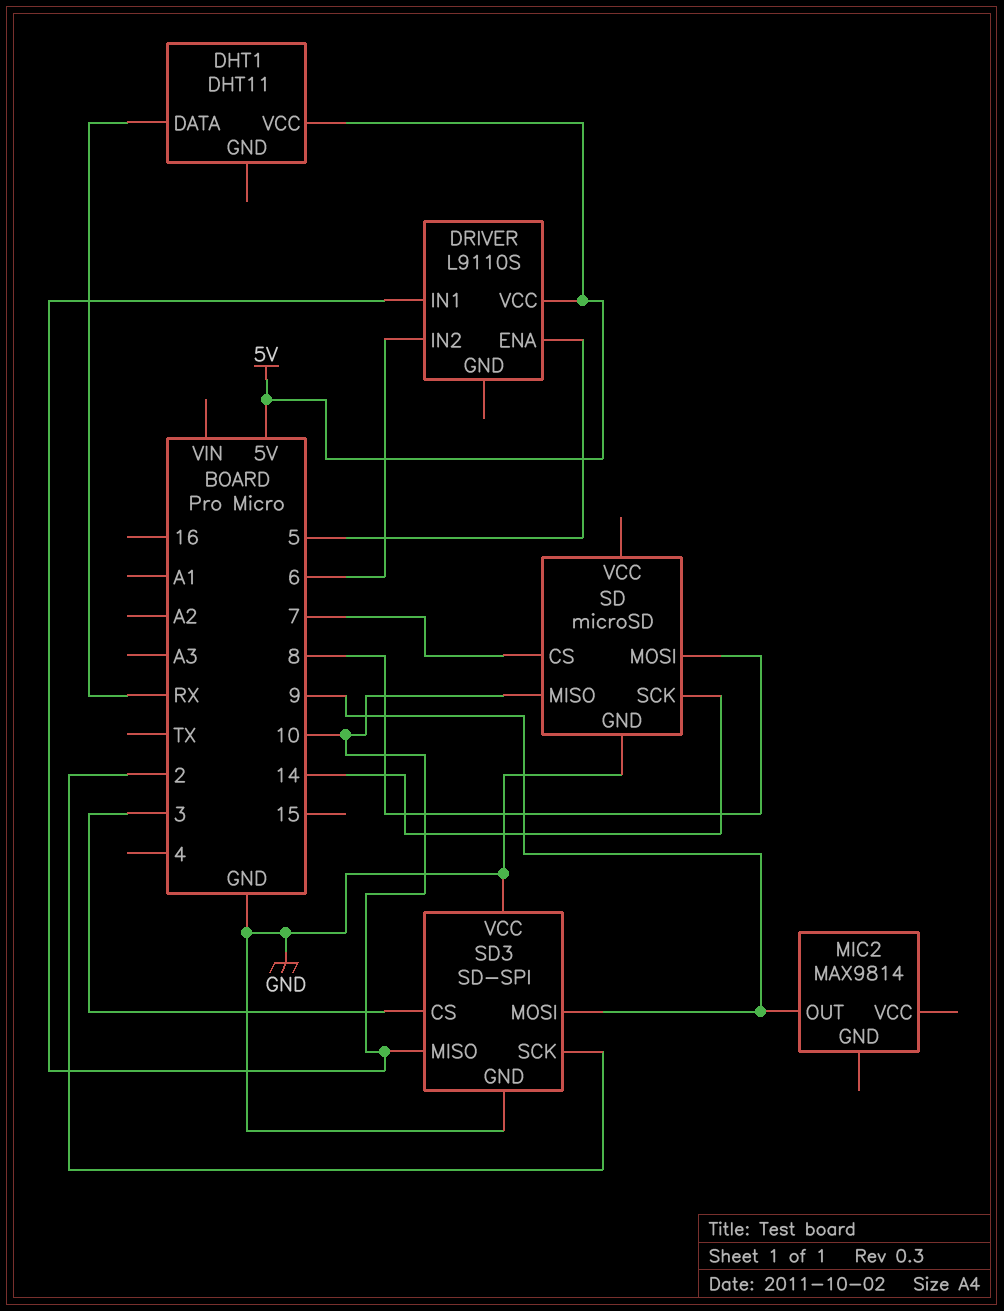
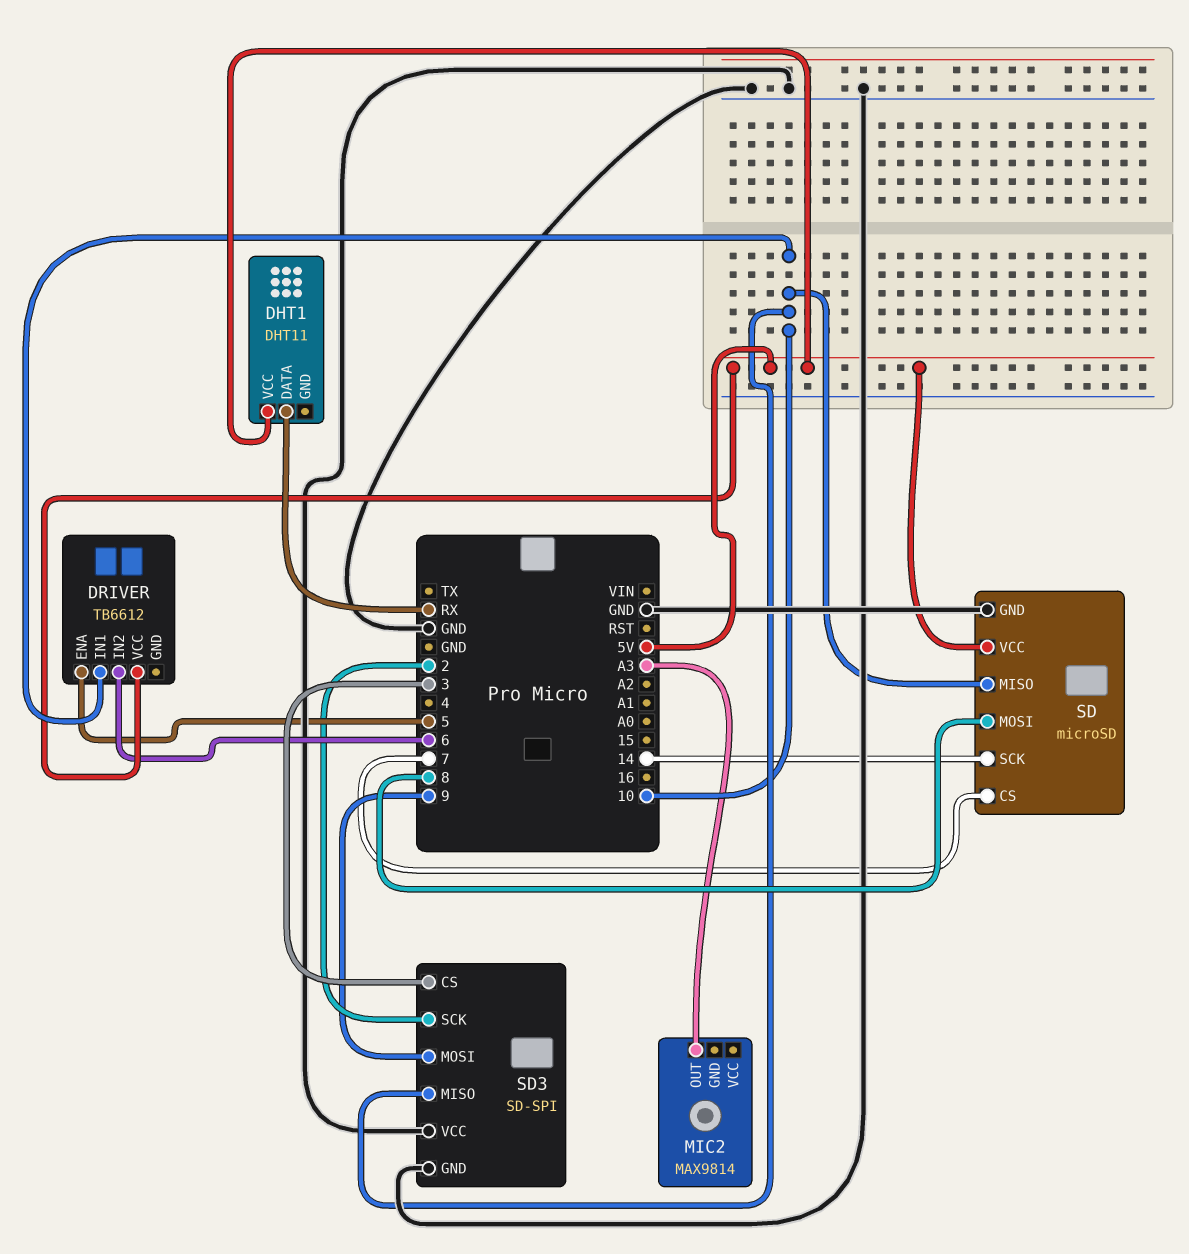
DRIVER: L9110S -> TB6612
MIC2 pin OUT: 9 -> A3
SD pin VCC: none -> 5V

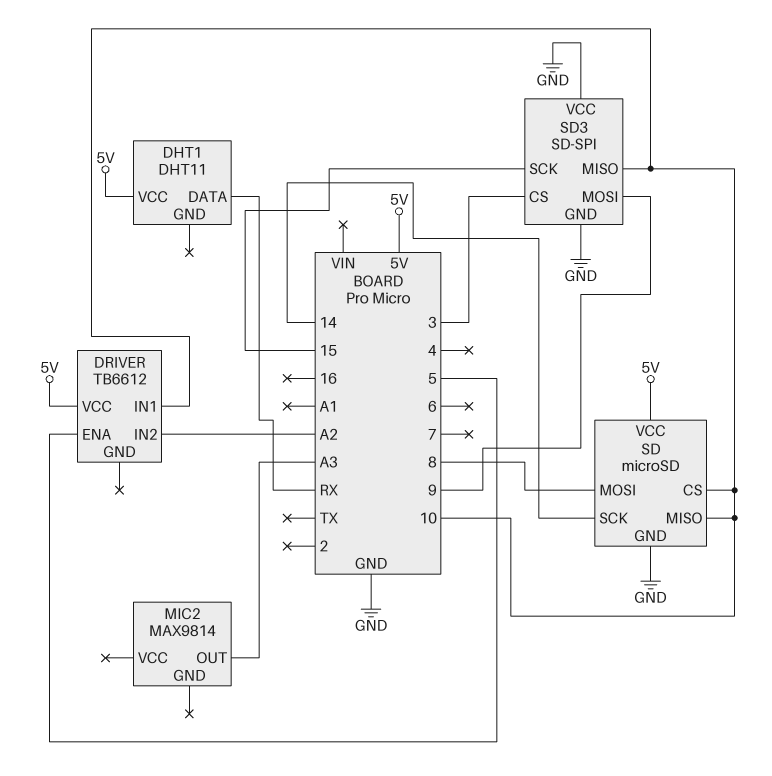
DRIVER pin IN2: 6 -> A2
SD pin CS: 7 -> 10
SD3 pin SCK: 2 -> 15

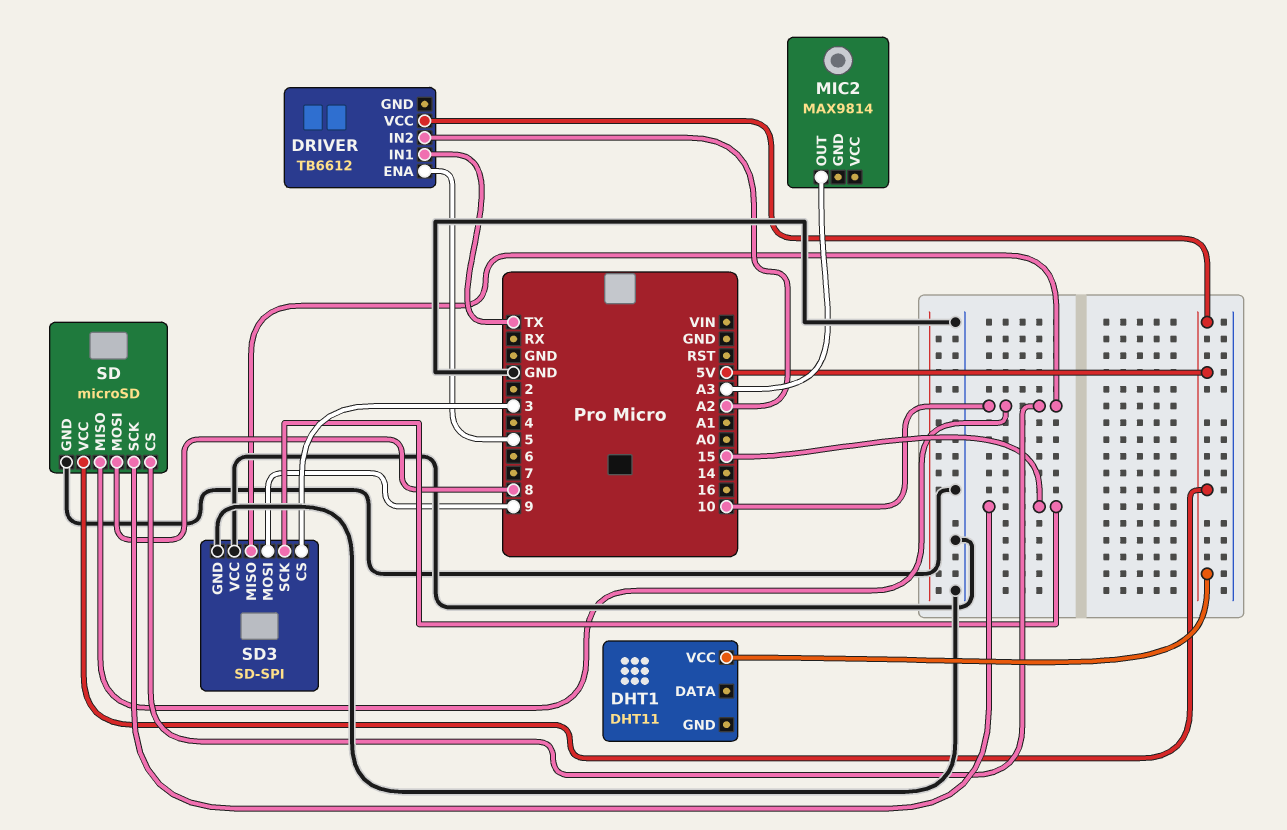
DHT1 pin DATA: RX -> none
DRIVER pin IN1: 10 -> TX
SD pin SCK: 14 -> 15

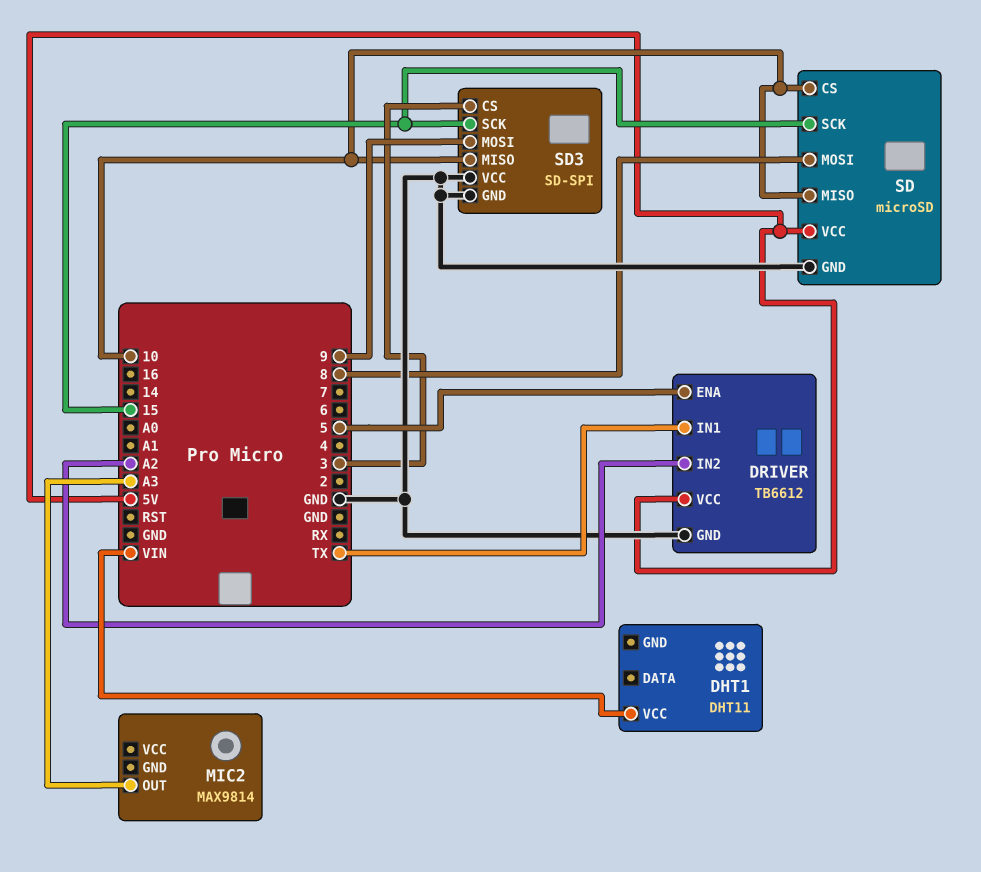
DHT1 pin VCC: 5V -> VIN
DRIVER pin GND: none -> GND

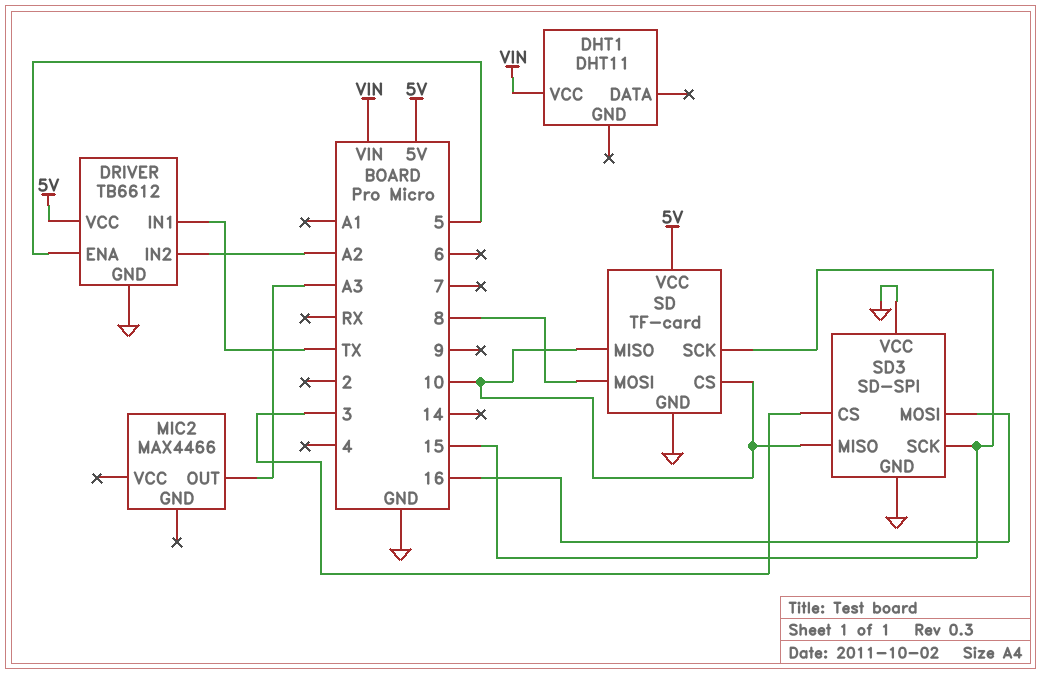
MIC2: MAX9814 -> MAX4466
SD: microSD -> TF-card
SD3 pin MOSI: 9 -> 16

